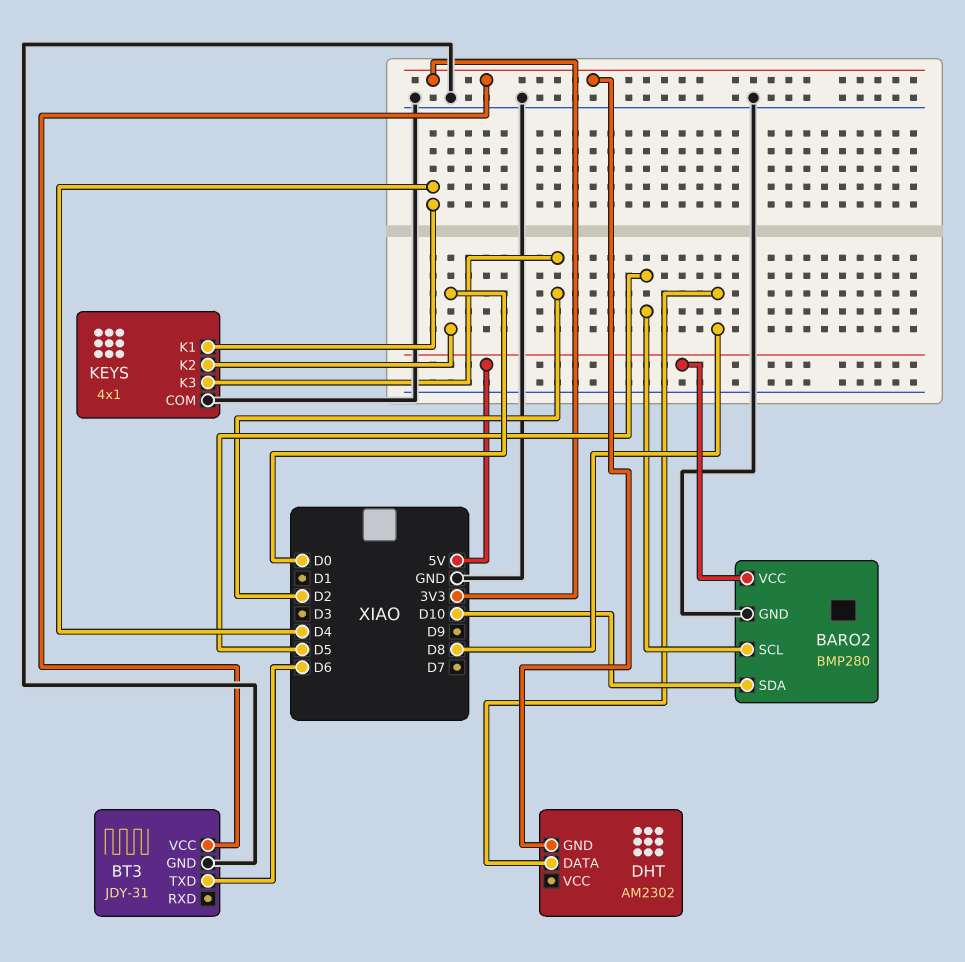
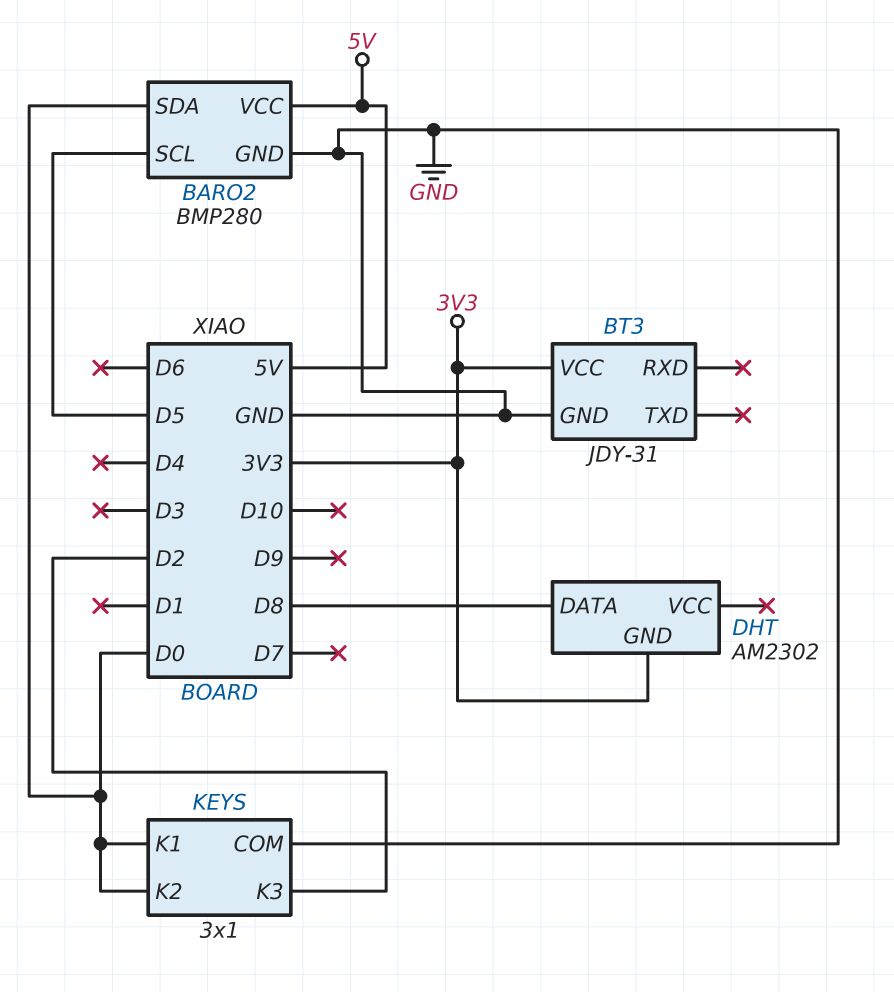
BARO2 pin SDA: D10 -> D0
BT3 pin TXD: D6 -> none
KEYS: 4x1 -> 3x1
KEYS pin K1: D4 -> D0

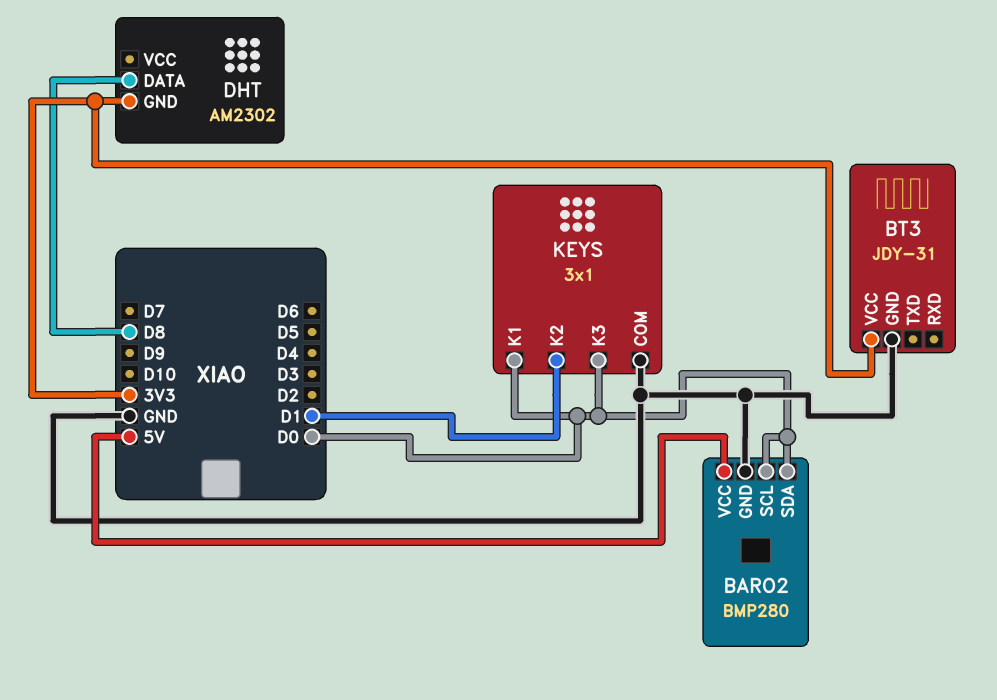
BARO2 pin SCL: D5 -> D0
KEYS pin K2: D0 -> D1
KEYS pin K3: D2 -> D0

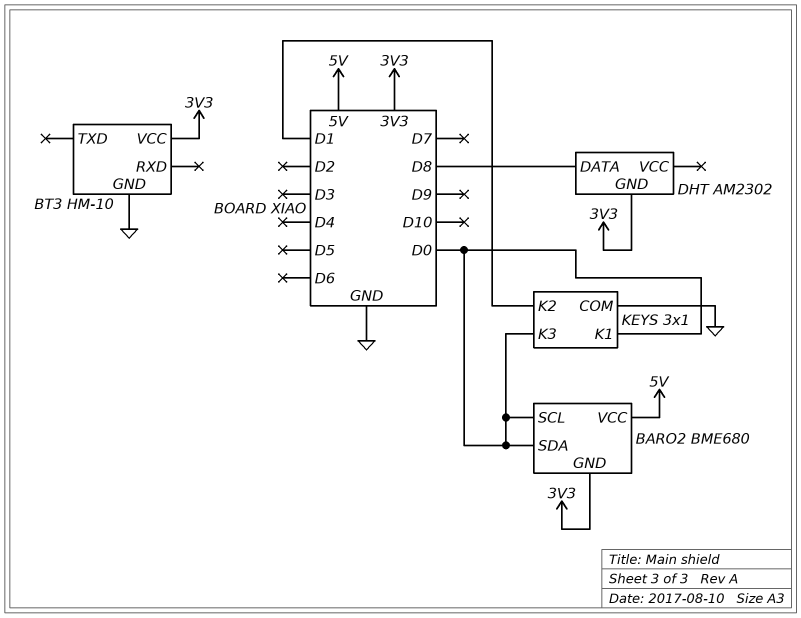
BARO2: BMP280 -> BME680
BARO2 pin GND: GND -> 3V3
BT3: JDY-31 -> HM-10

